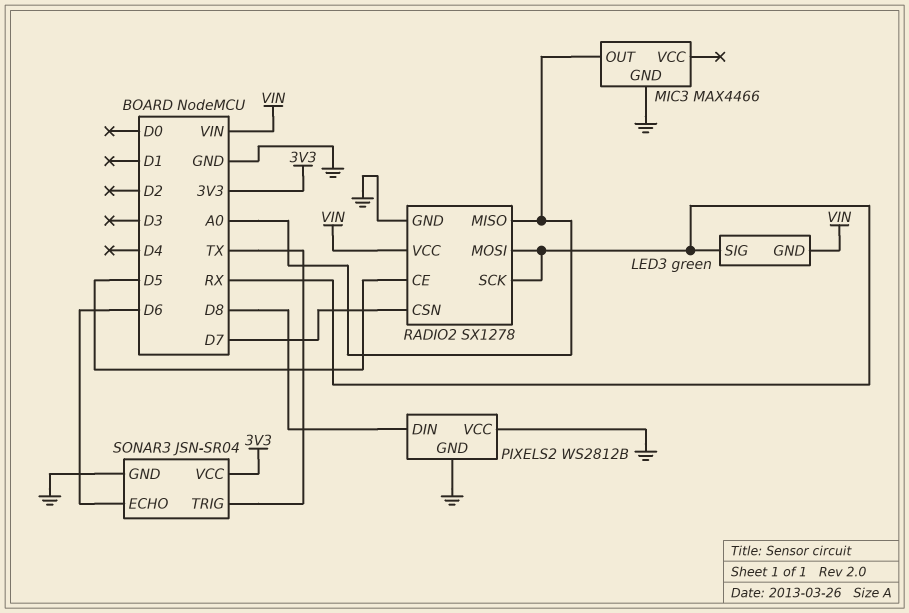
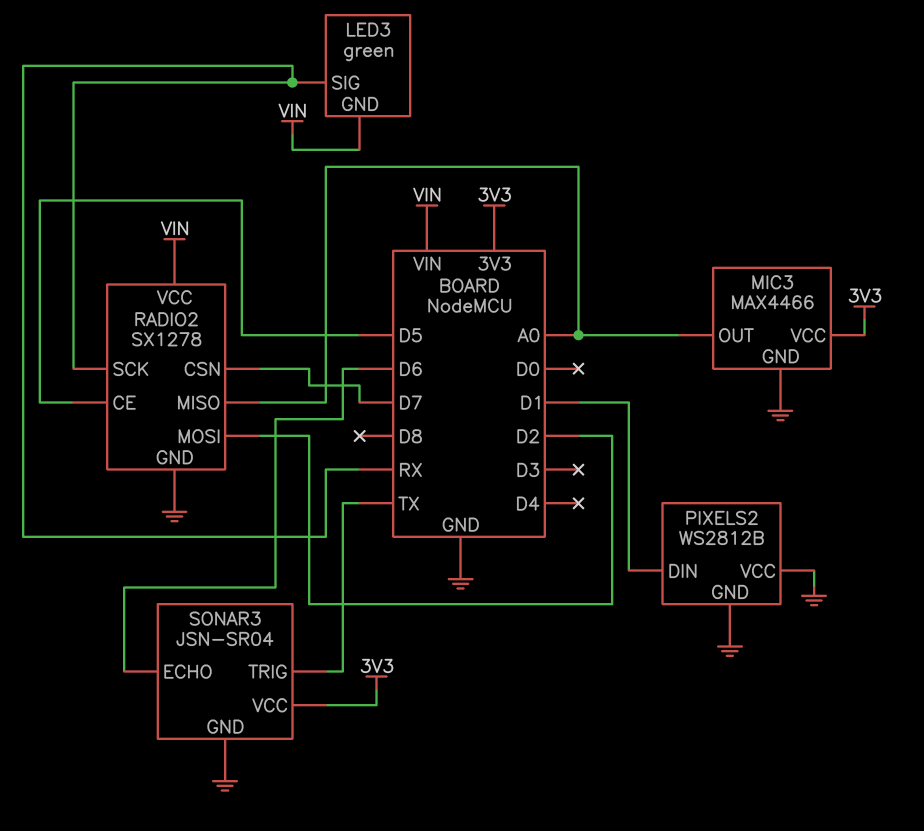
MIC3 pin VCC: none -> 3V3
PIXELS2 pin DIN: D8 -> D1
RADIO2 pin MOSI: RX -> D2

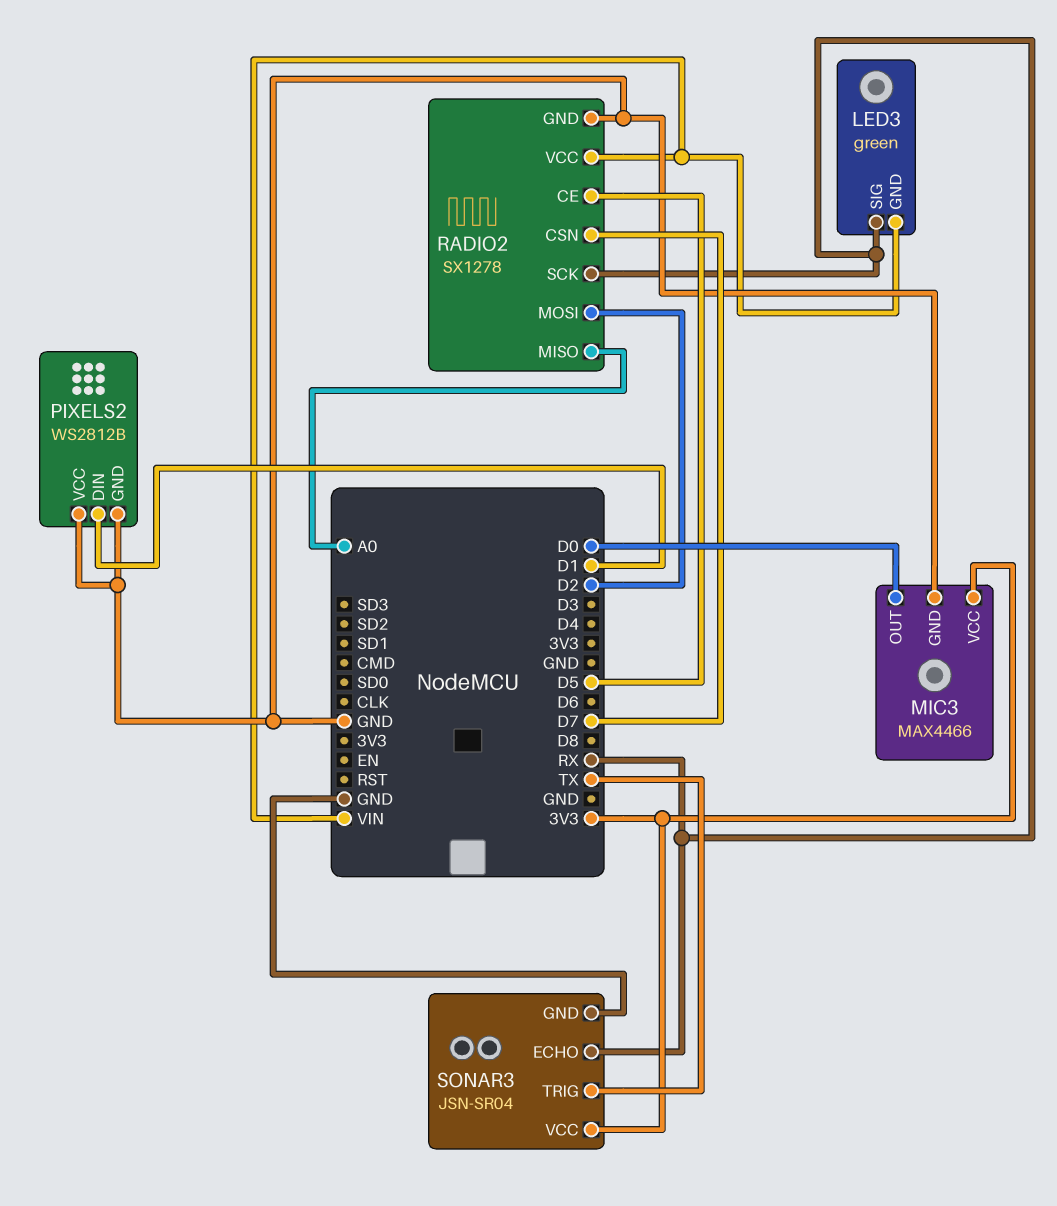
MIC3 pin OUT: A0 -> D0
SONAR3 pin ECHO: D6 -> RX

